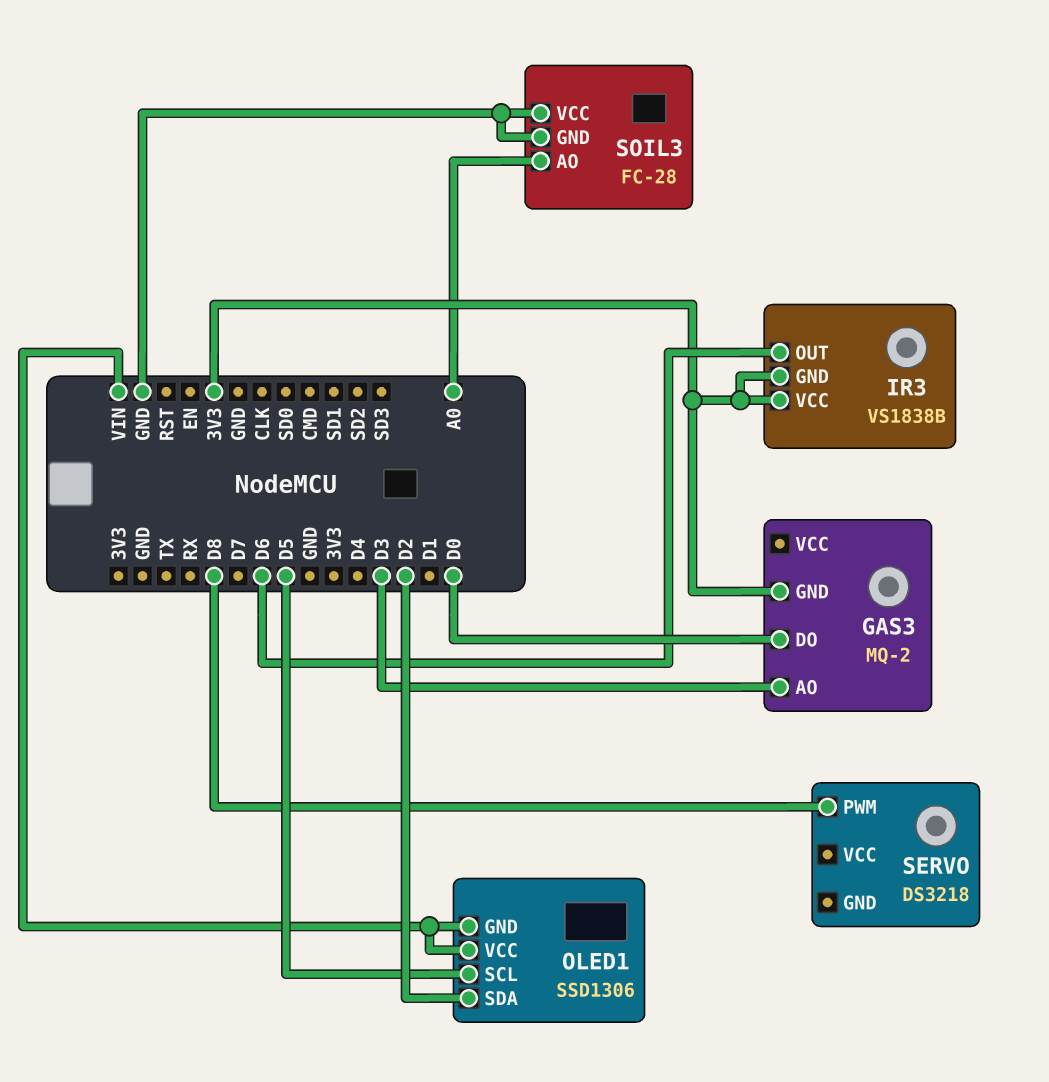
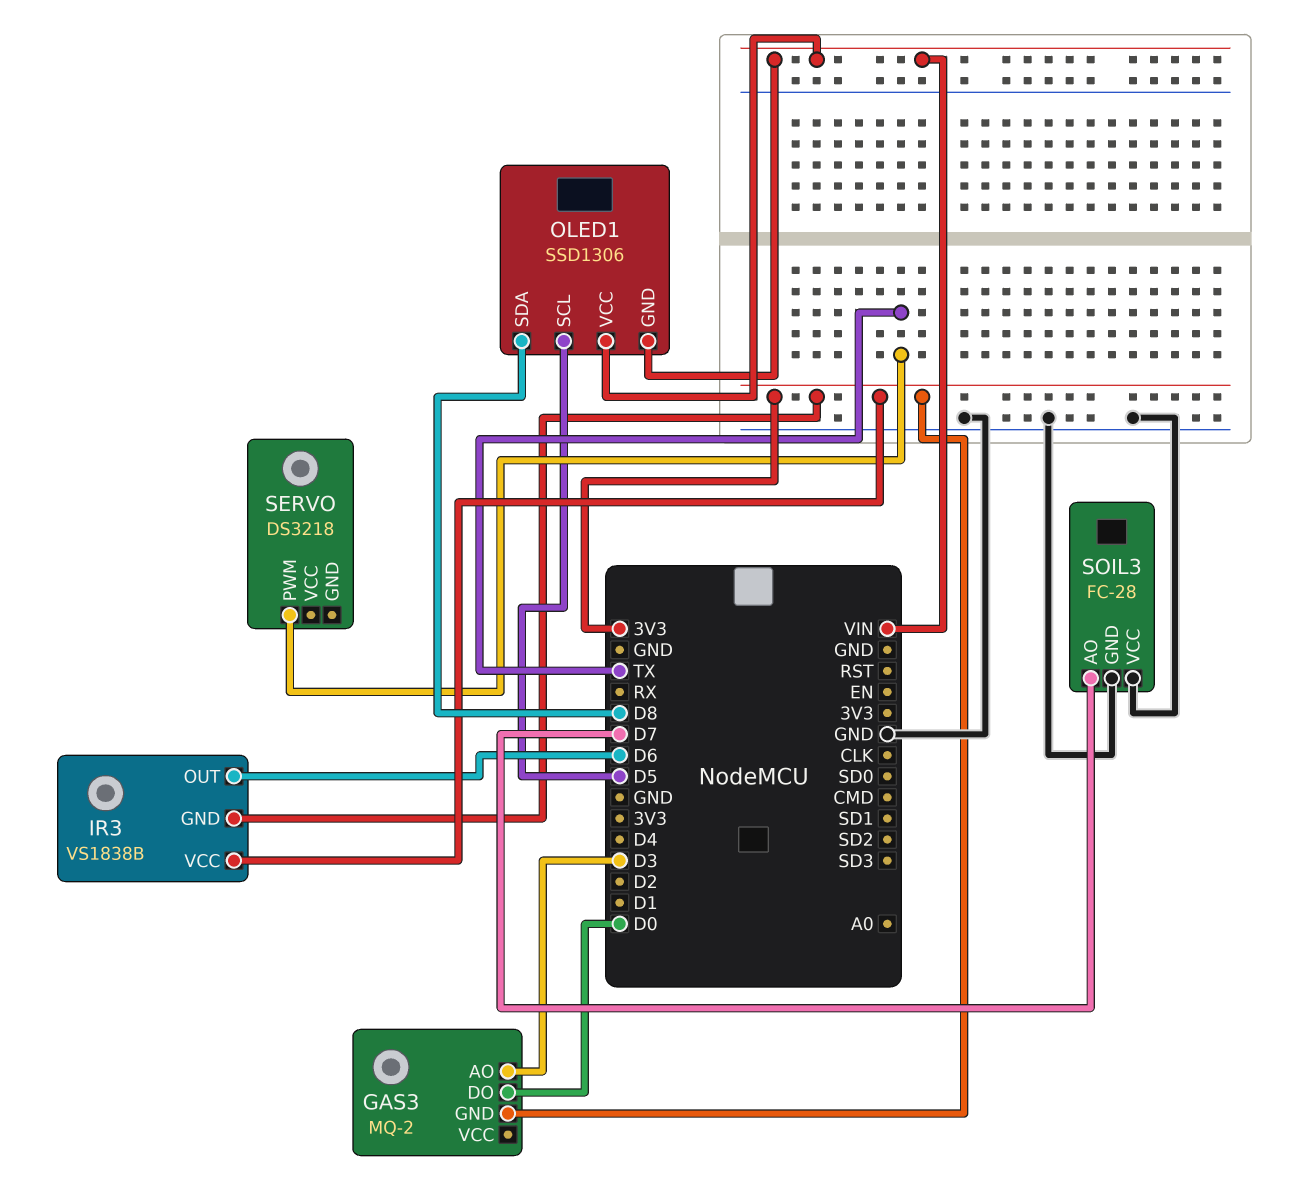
OLED1 pin SDA: D2 -> D8
SERVO pin PWM: D8 -> TX
SOIL3 pin AO: A0 -> D7

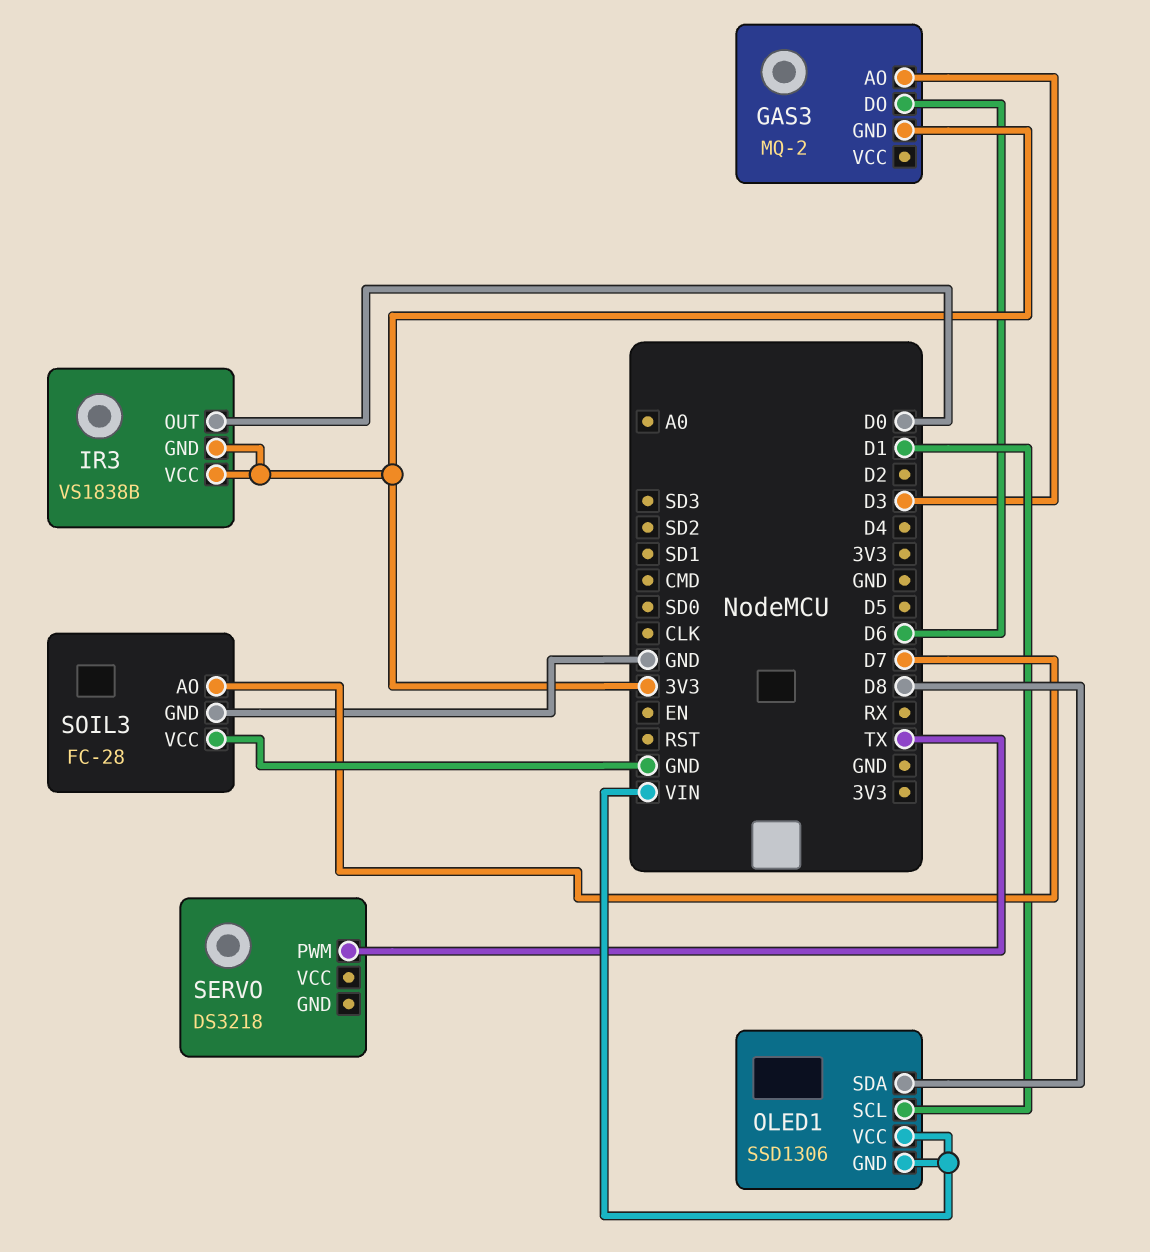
GAS3 pin DO: D0 -> D6
IR3 pin OUT: D6 -> D0
OLED1 pin SCL: D5 -> D1

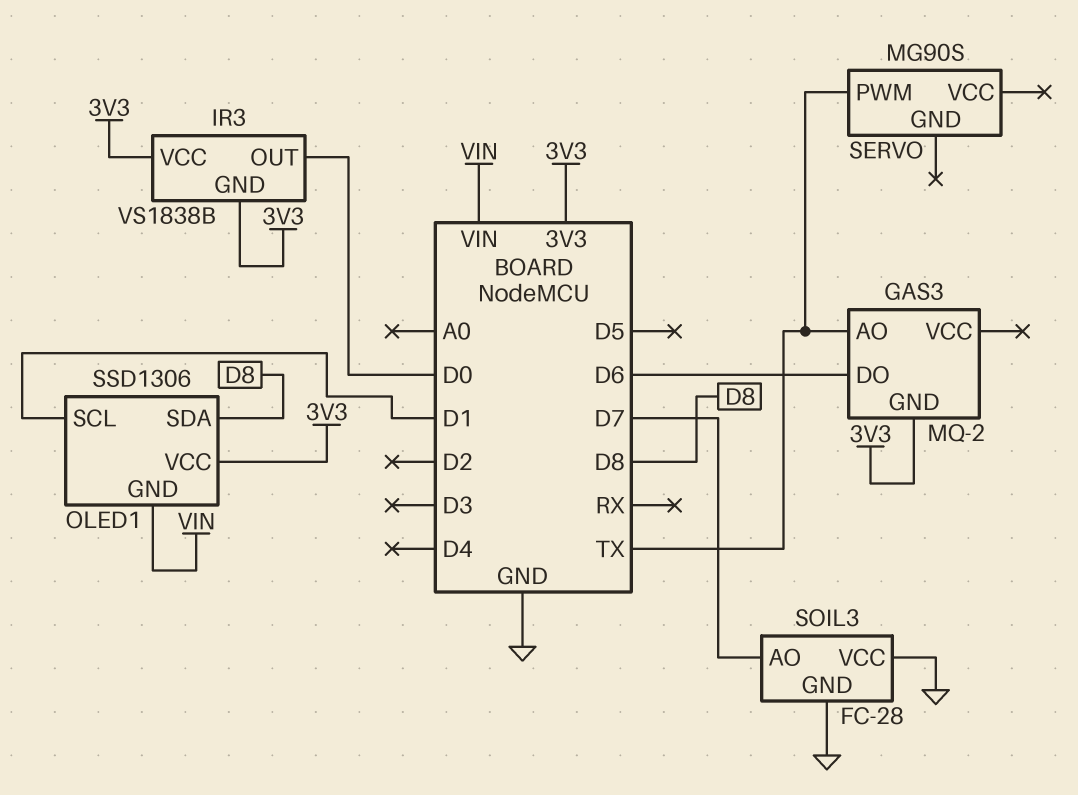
GAS3 pin AO: D3 -> TX
OLED1 pin VCC: VIN -> 3V3
SERVO: DS3218 -> MG90S

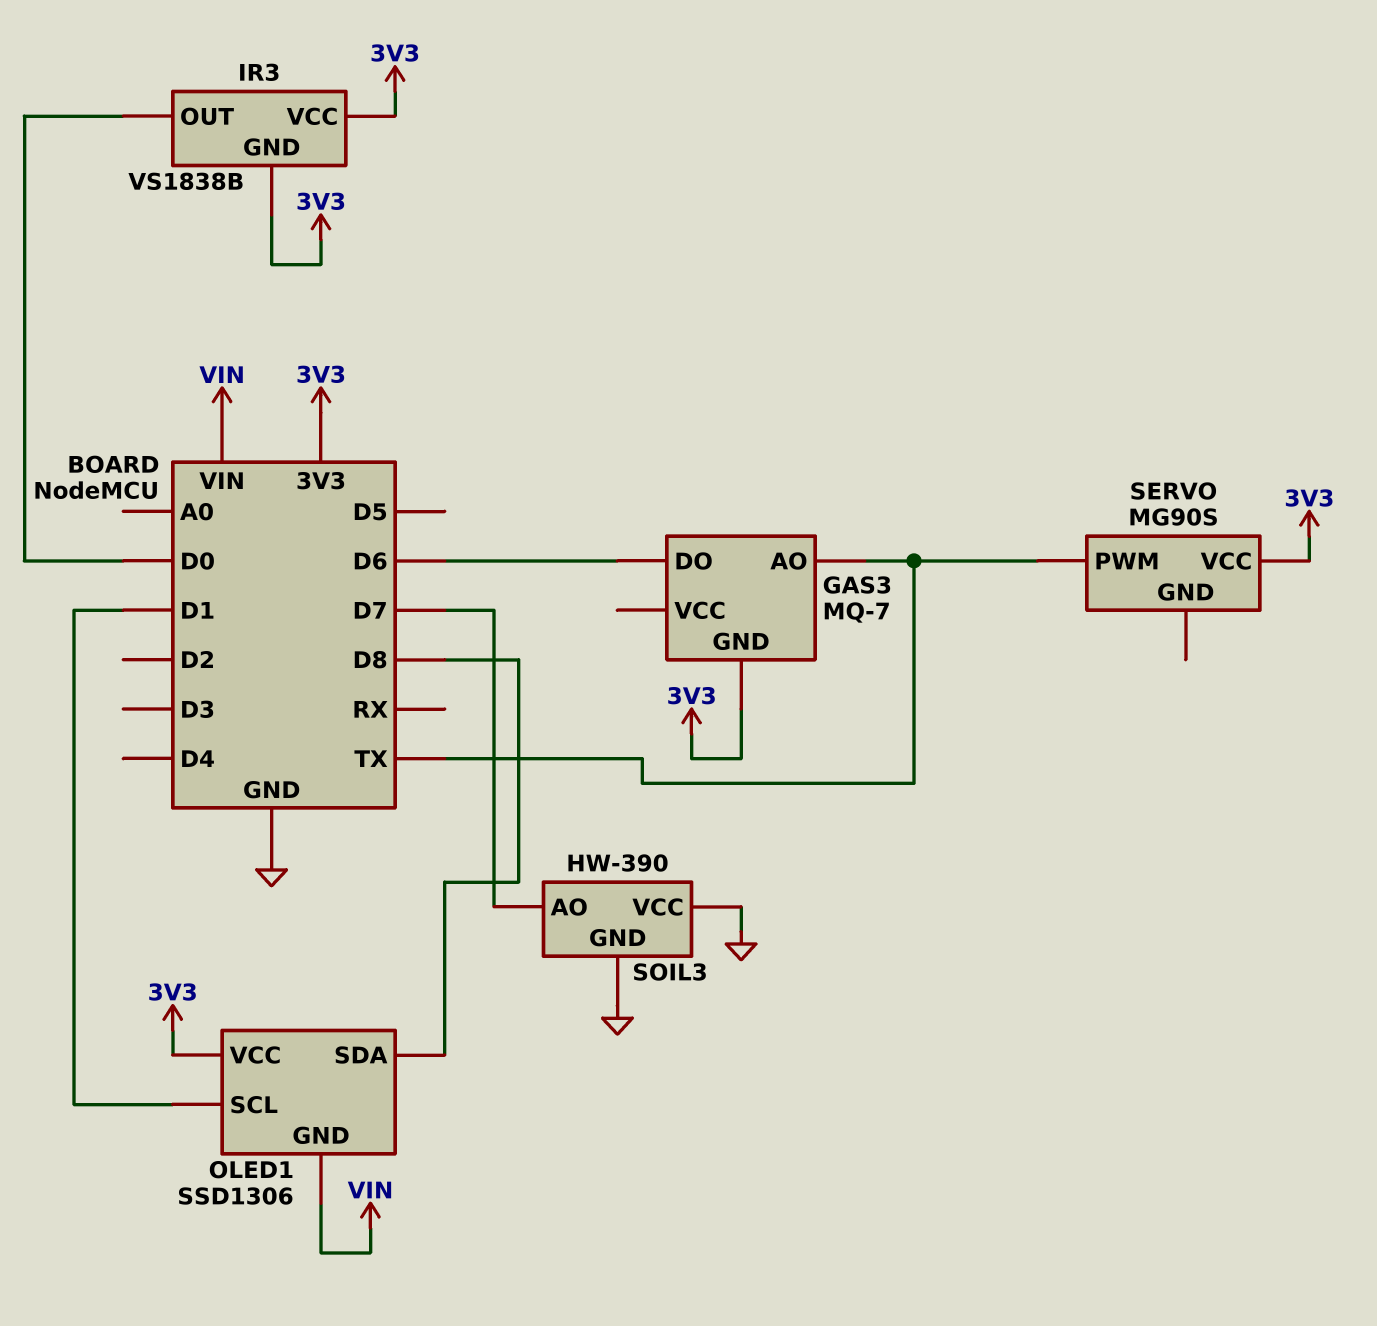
GAS3: MQ-2 -> MQ-7
SERVO pin VCC: none -> 3V3
SOIL3: FC-28 -> HW-390

